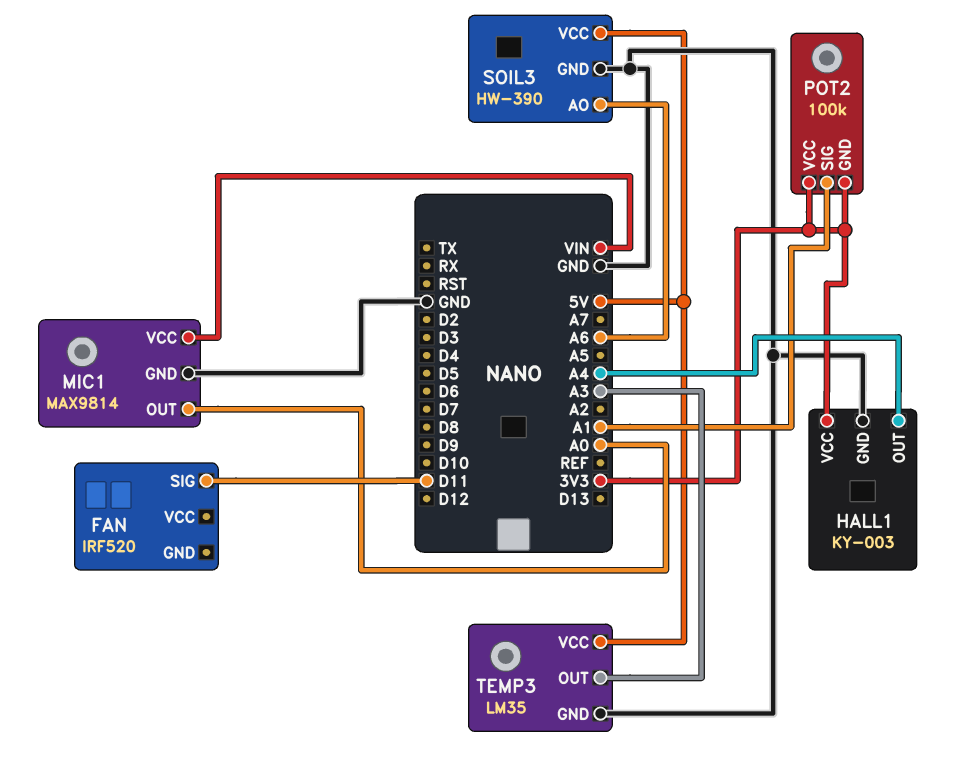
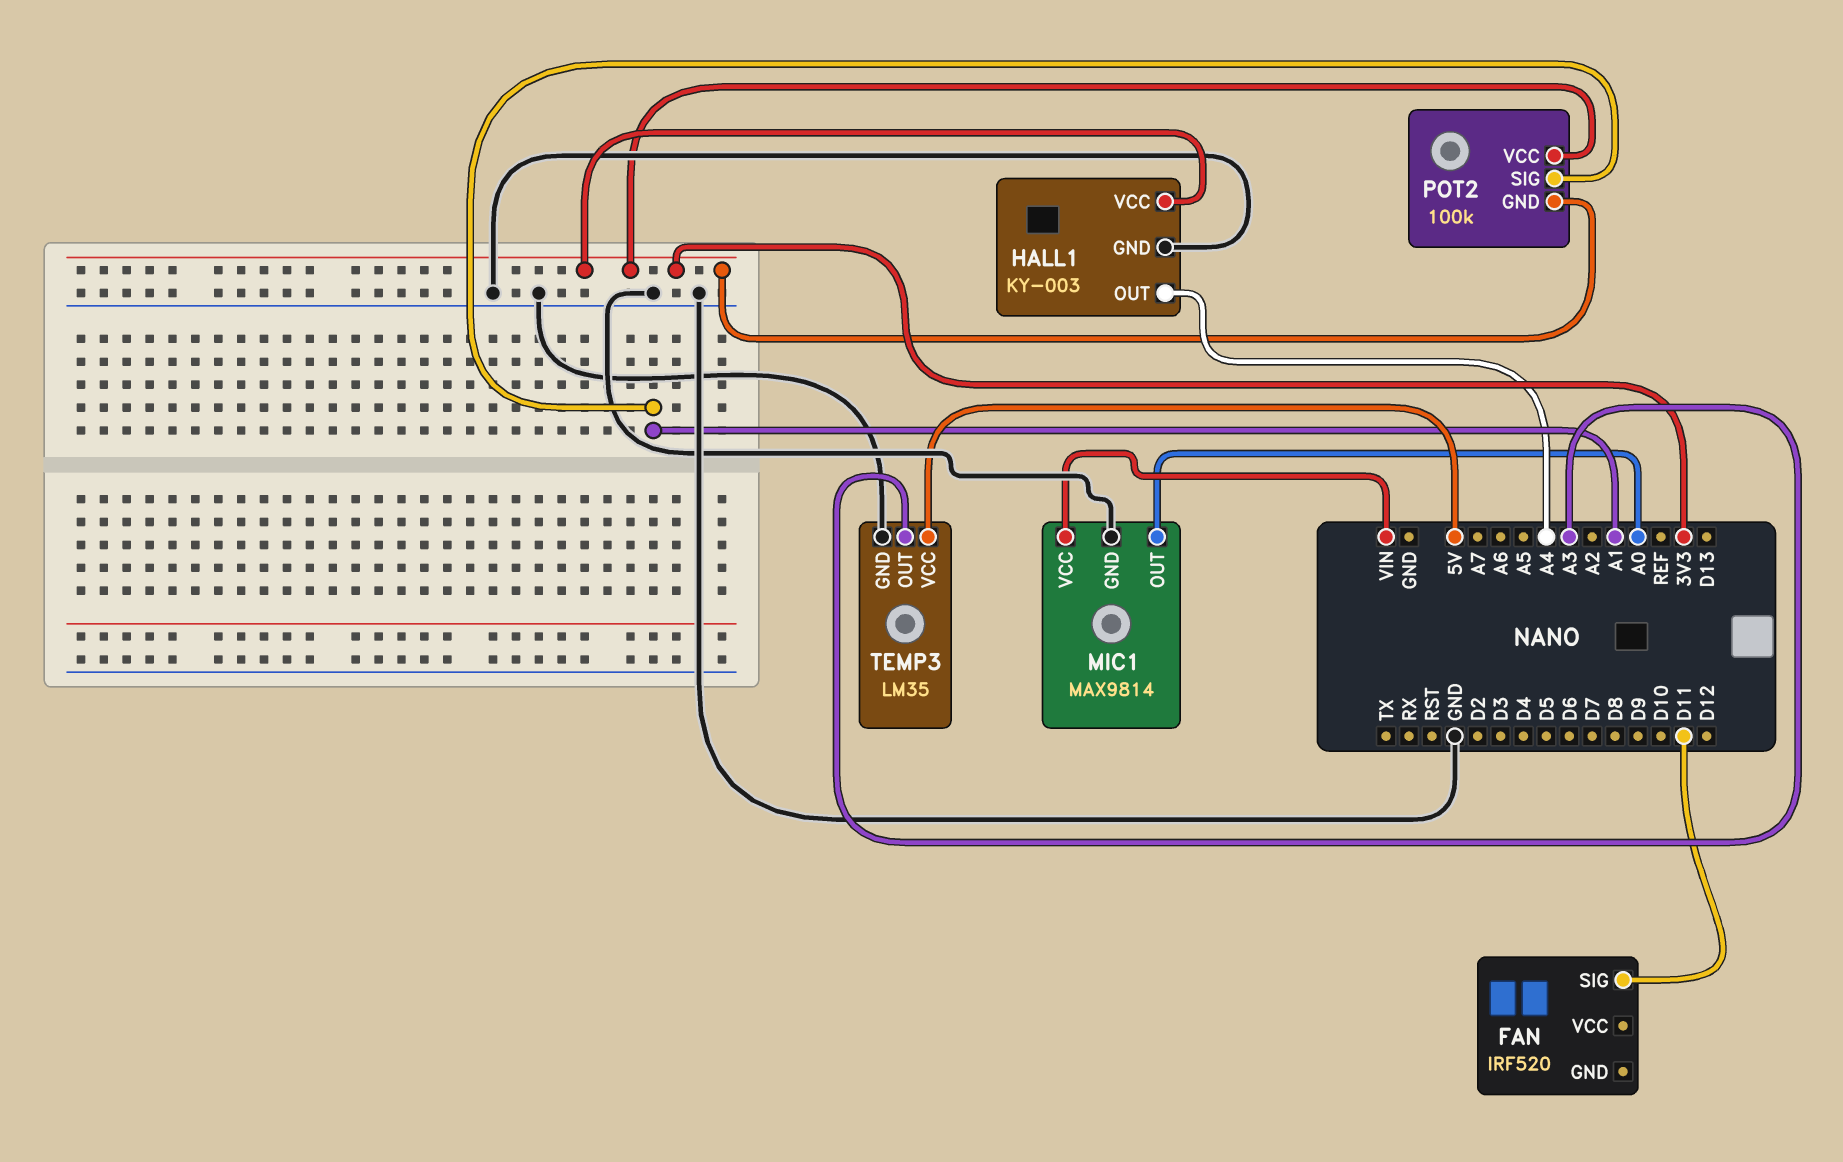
SOIL3: HW-390 -> none
SOIL3 pin AO: A6 -> none
SOIL3 pin GND: GND -> none
SOIL3 pin VCC: 5V -> none

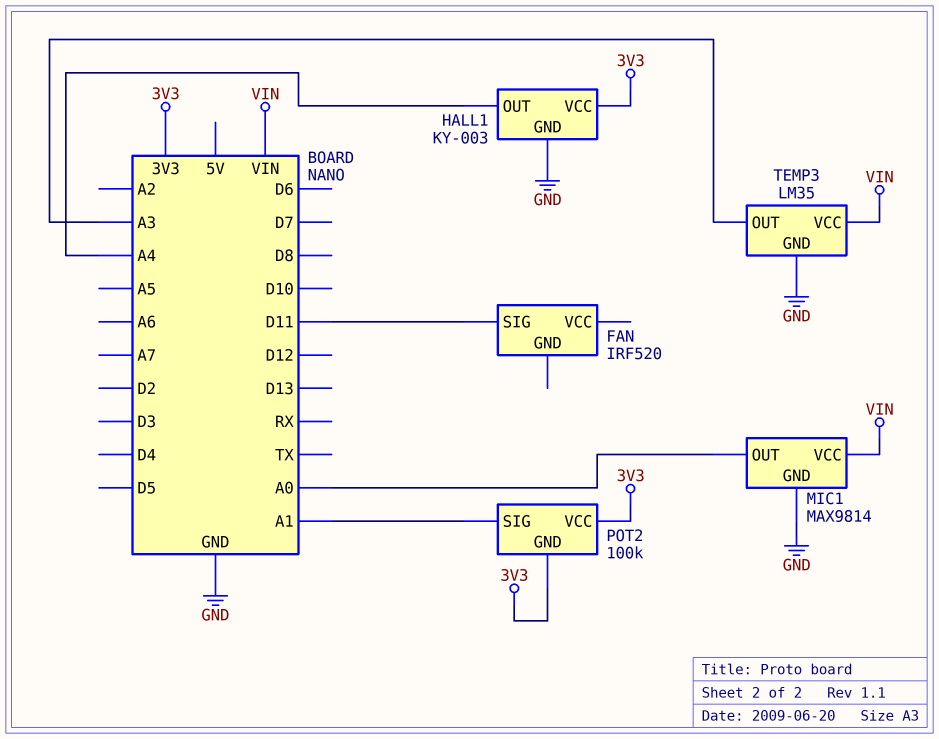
TEMP3 pin VCC: 5V -> VIN

